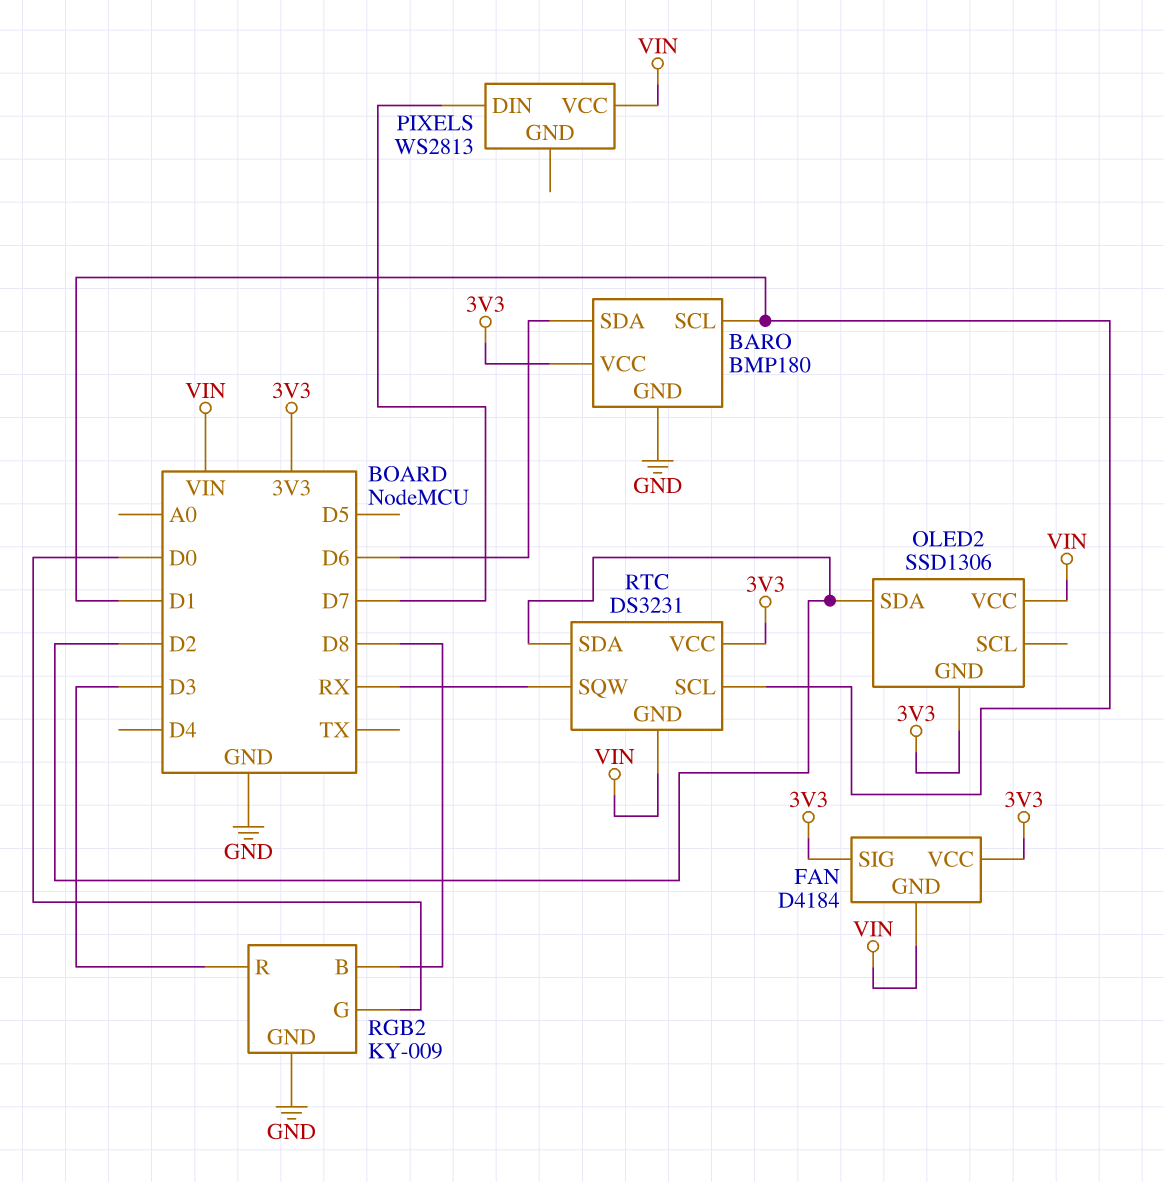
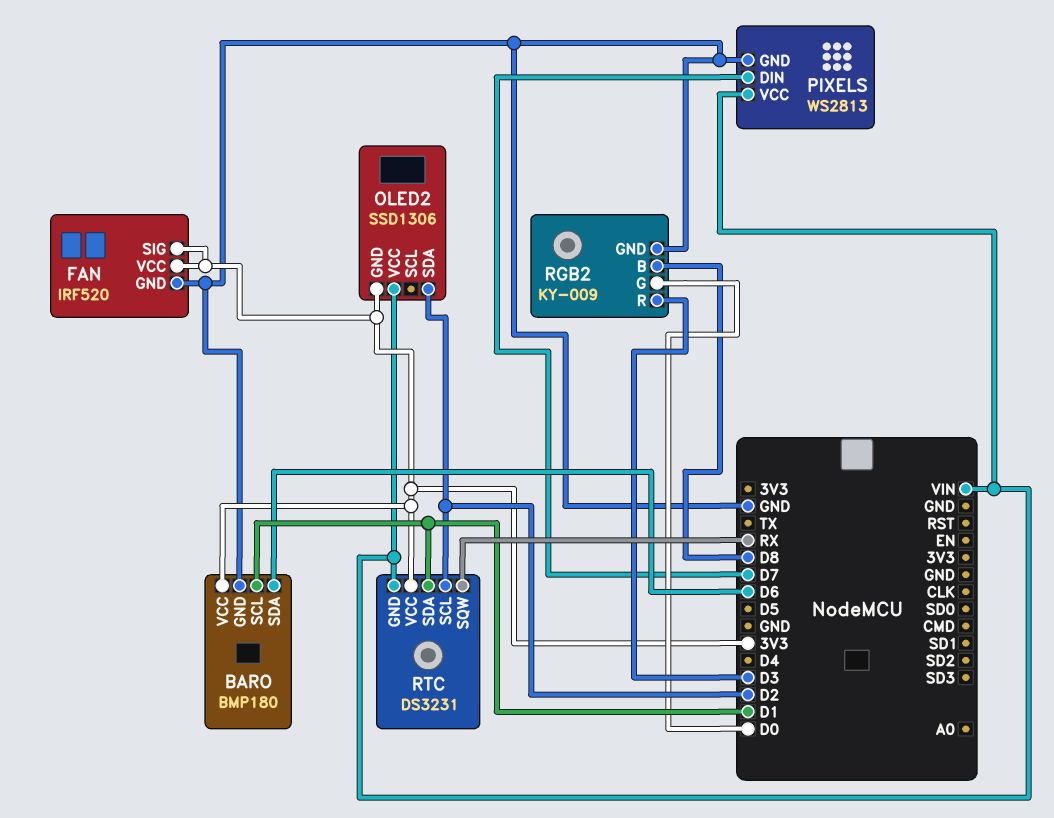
FAN: D4184 -> IRF520
FAN pin GND: VIN -> GND
PIXELS pin GND: none -> GND
RTC pin SCL: D1 -> D2
RTC pin SDA: D2 -> D1

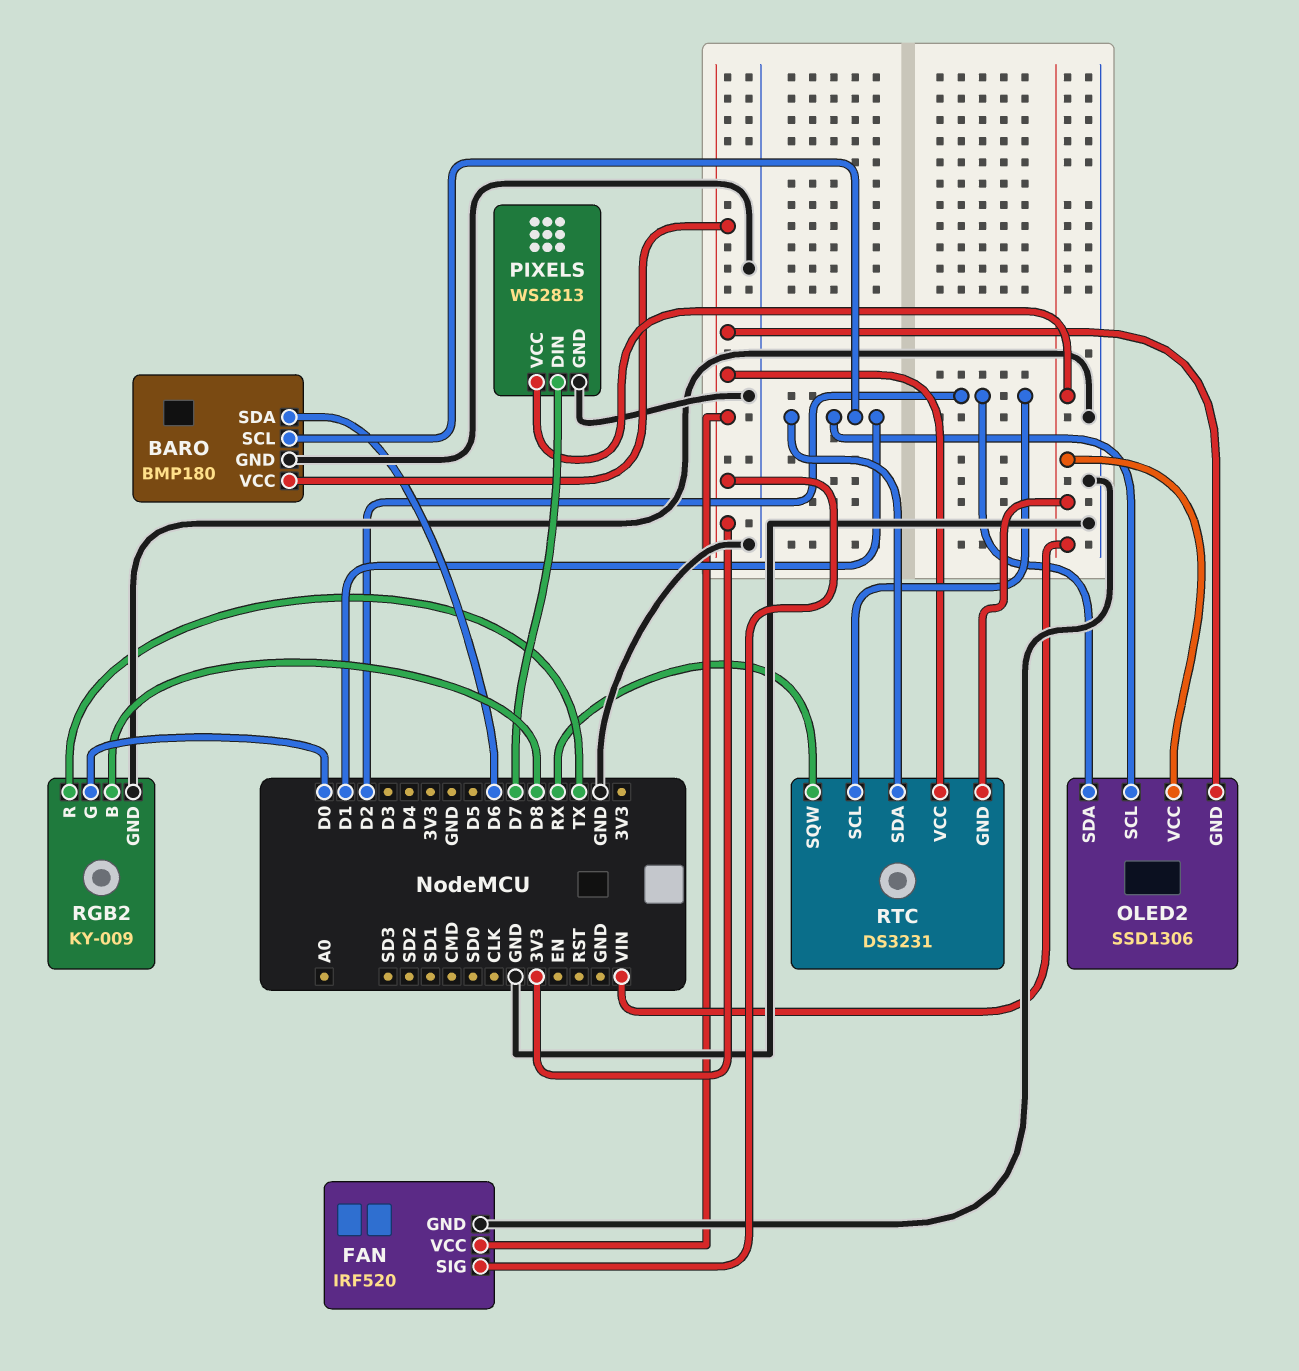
OLED2 pin SCL: none -> D1
RGB2 pin R: D3 -> TX

